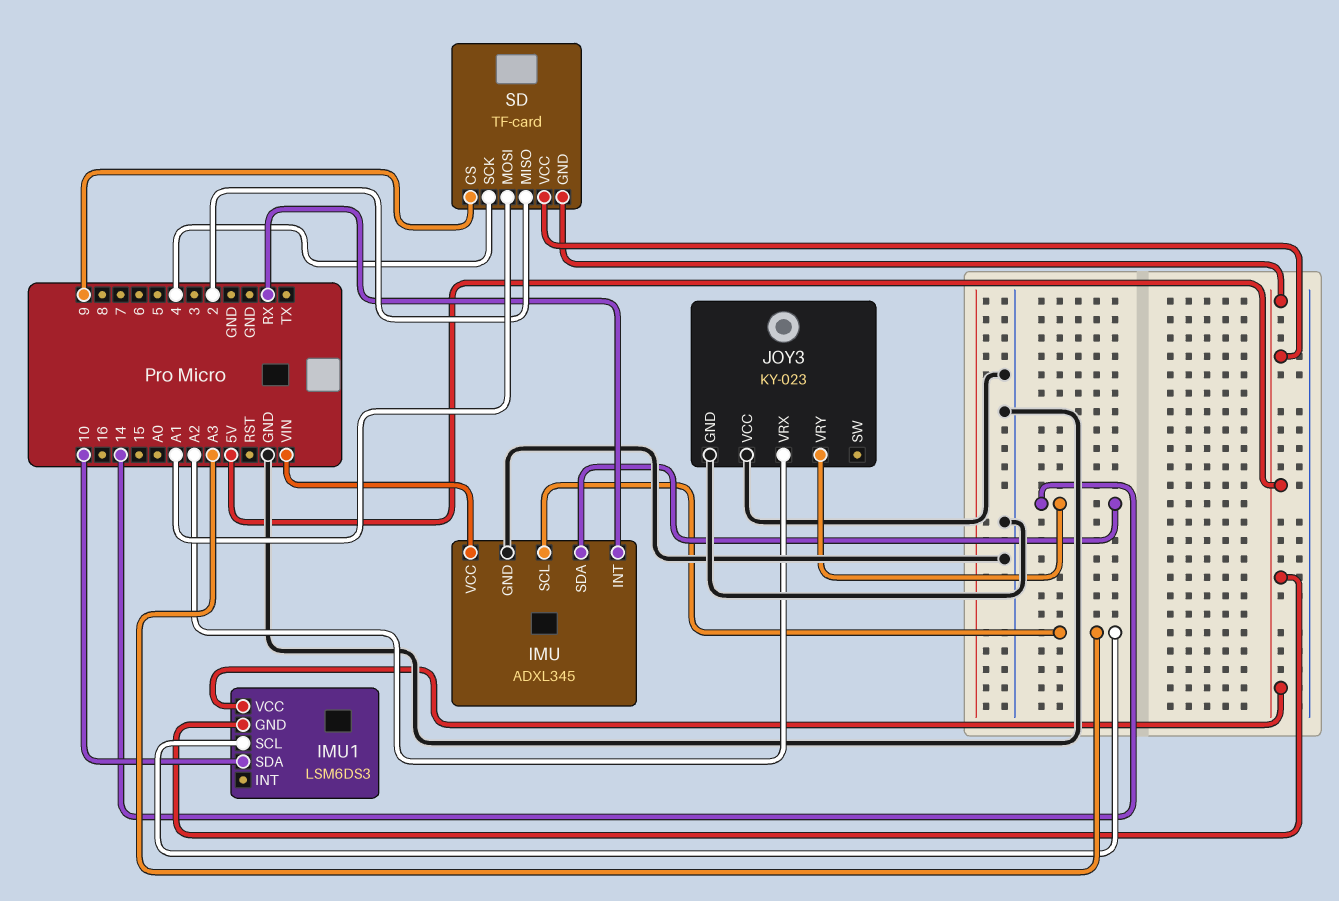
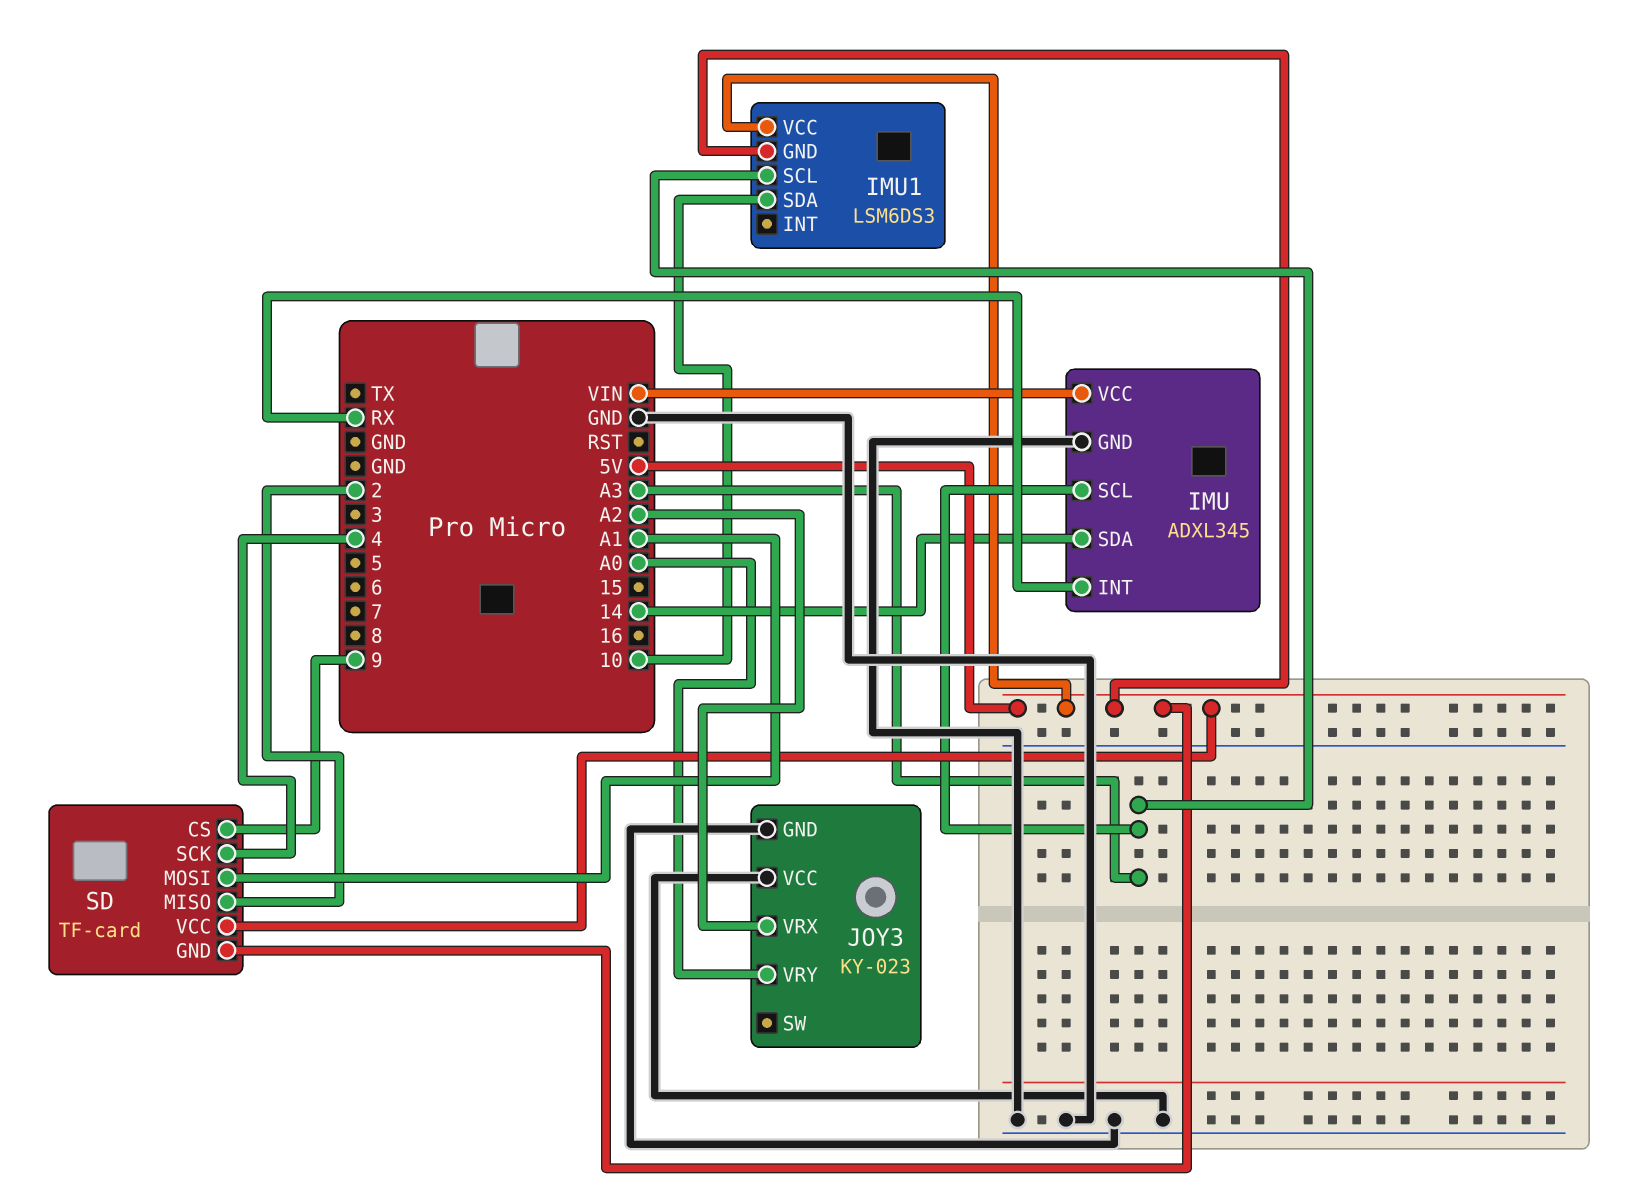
JOY3 pin VRY: 14 -> A0

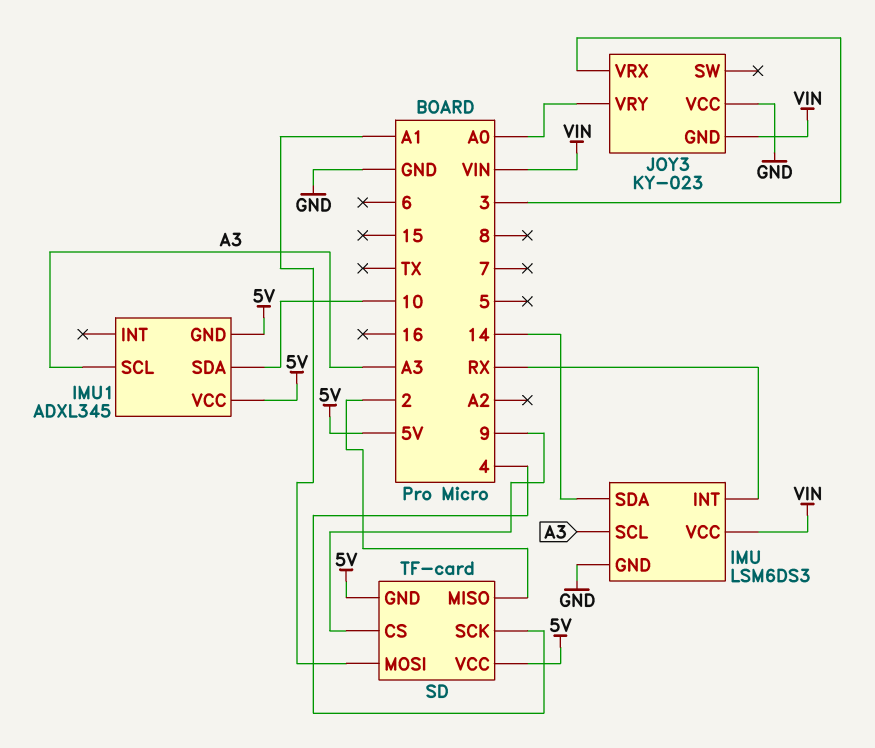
IMU: ADXL345 -> LSM6DS3
IMU1: LSM6DS3 -> ADXL345
JOY3 pin GND: GND -> VIN
JOY3 pin VRX: A2 -> 3

